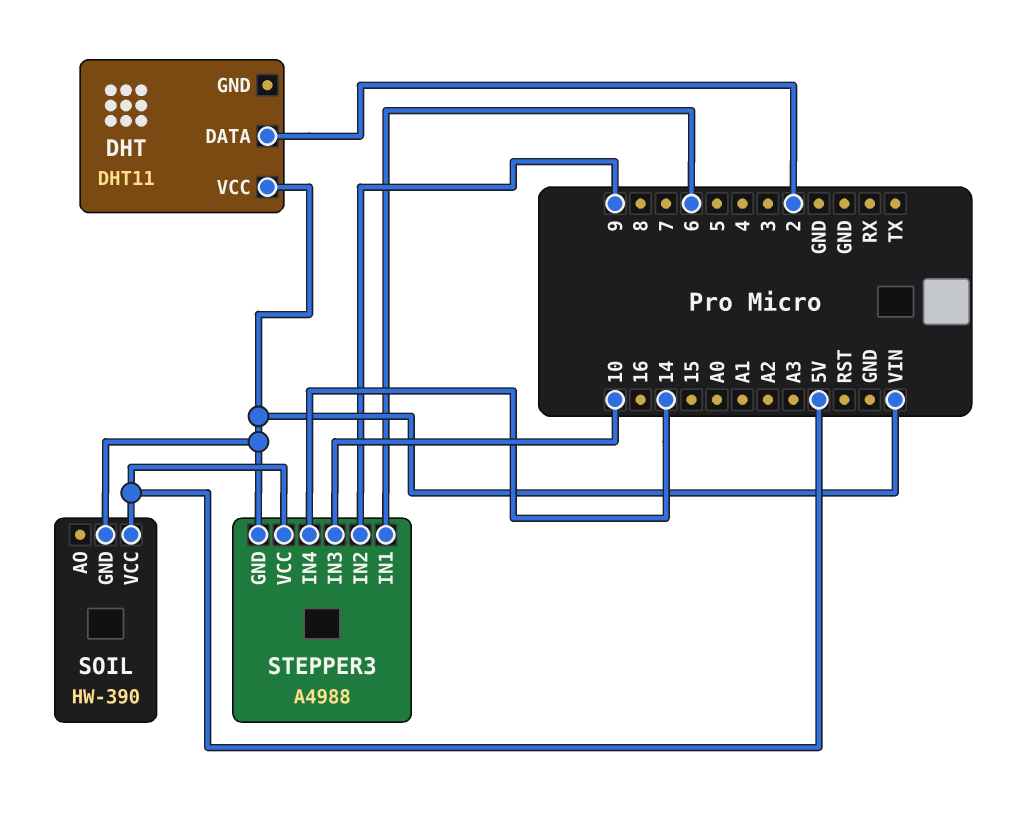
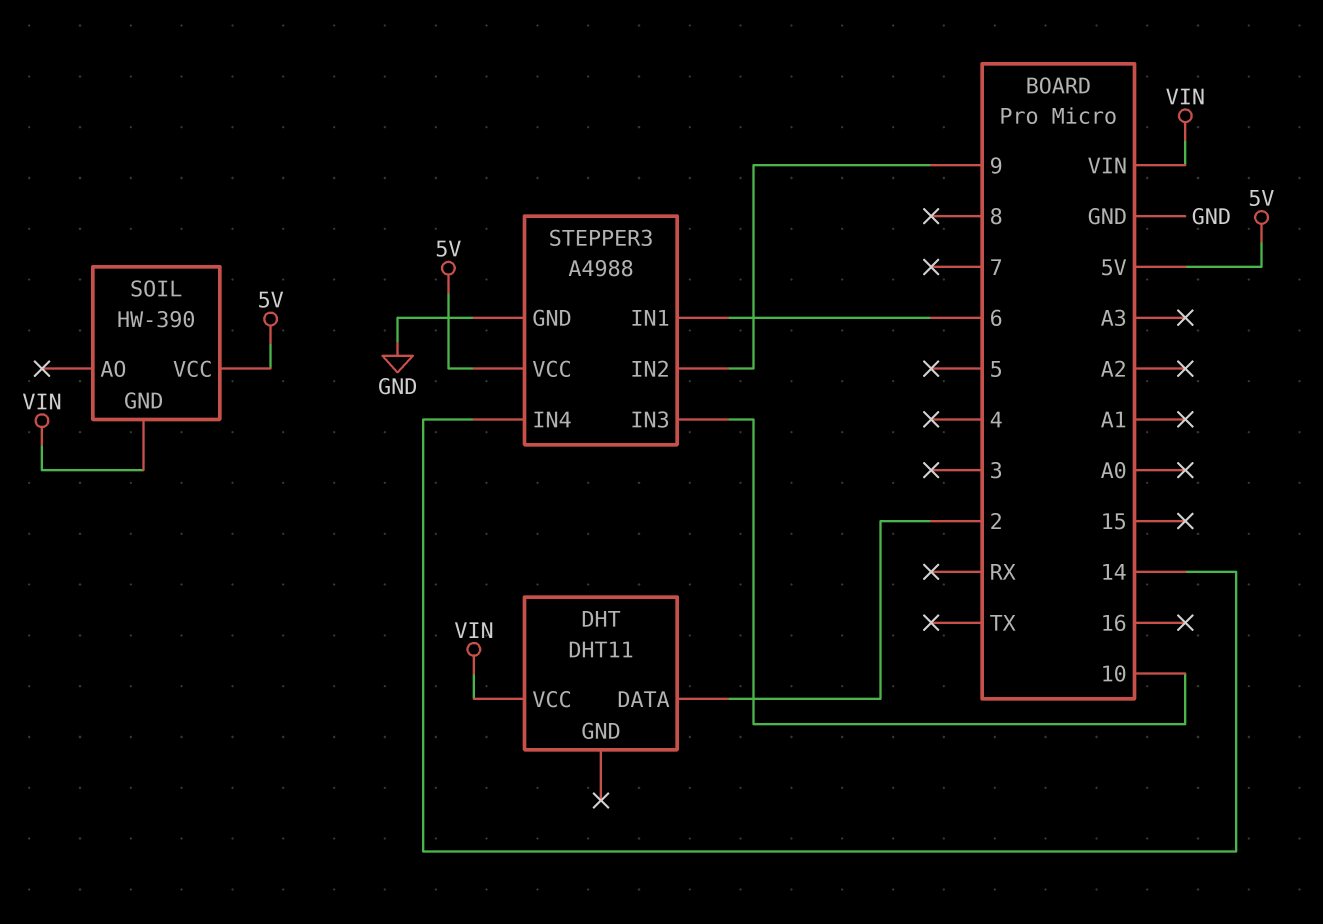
STEPPER3 pin GND: VIN -> GND

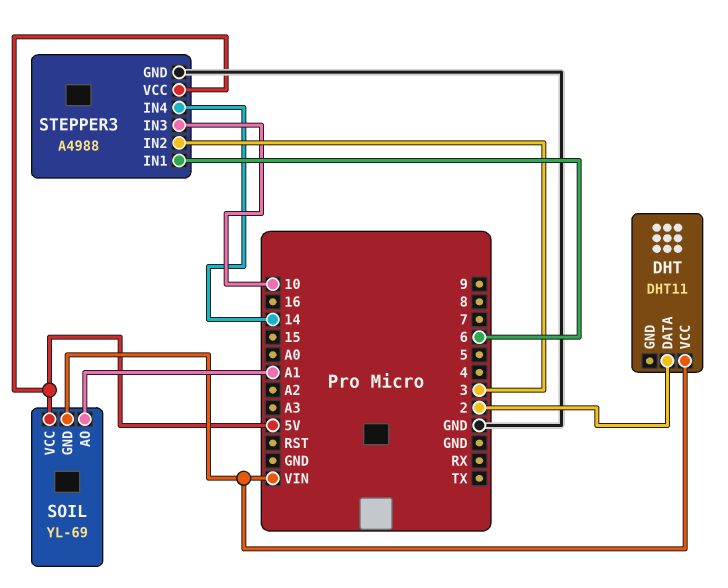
SOIL: HW-390 -> YL-69
SOIL pin AO: none -> A1
STEPPER3 pin IN2: 9 -> 3

